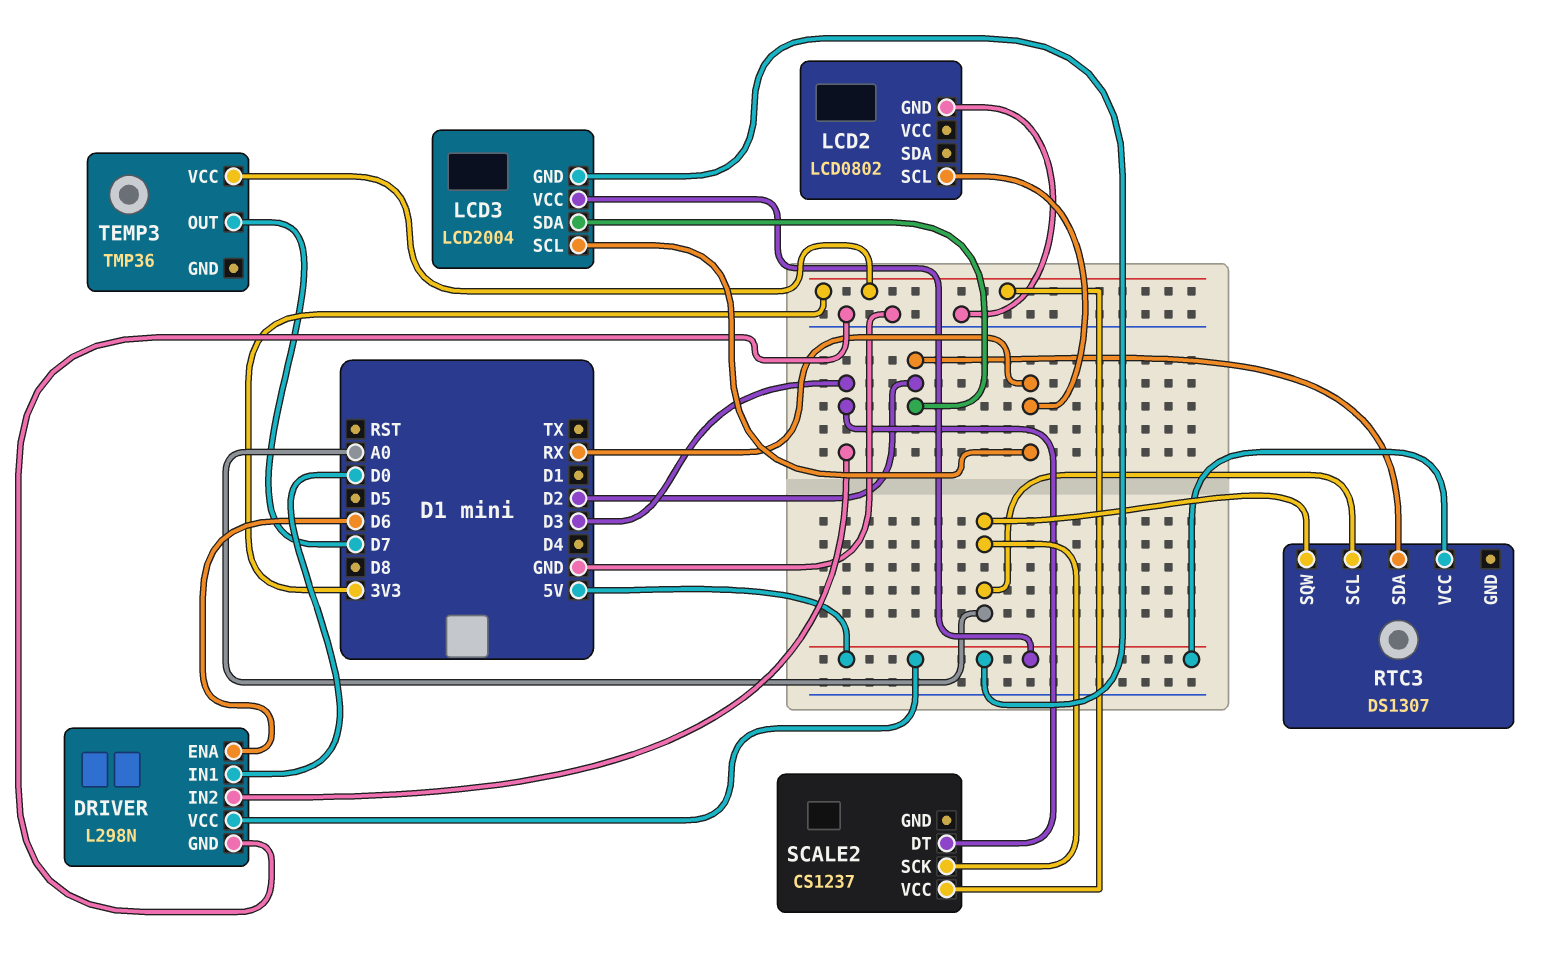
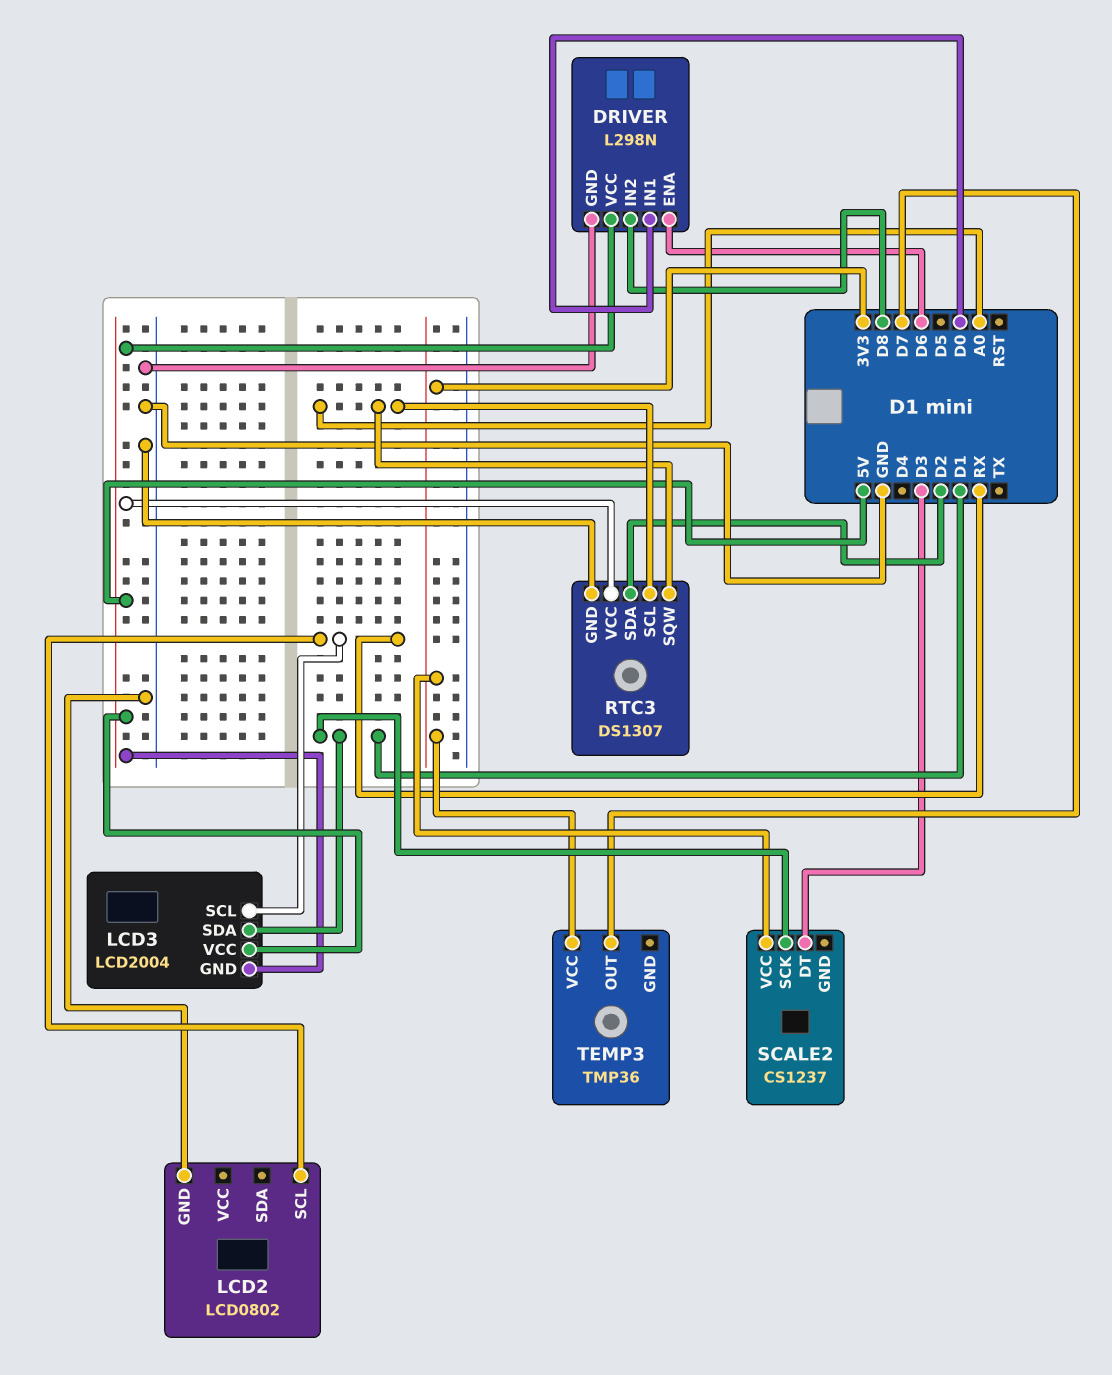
DRIVER pin IN2: D3 -> D8
LCD3 pin SDA: D2 -> D1
RTC3 pin GND: none -> GND
SCALE2 pin SCK: A0 -> D1

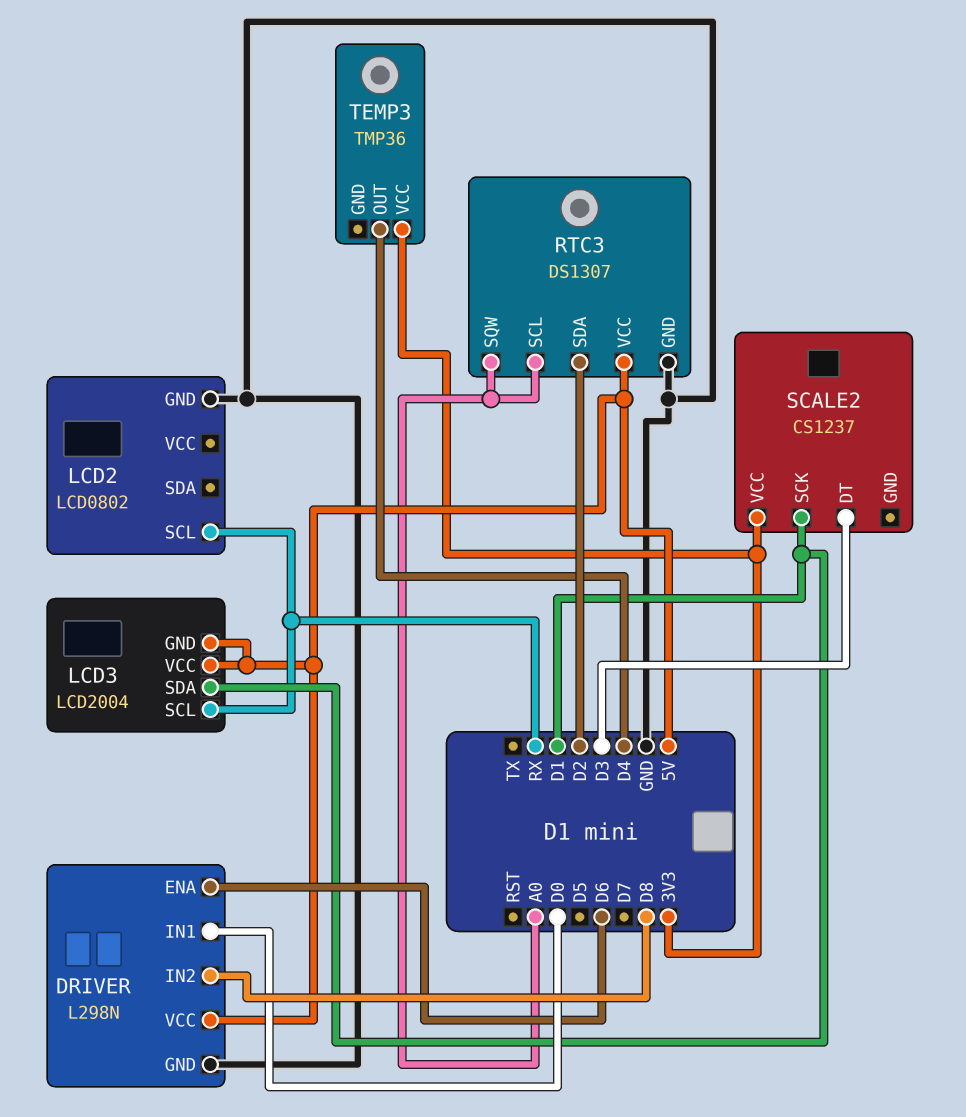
TEMP3 pin OUT: D7 -> D4

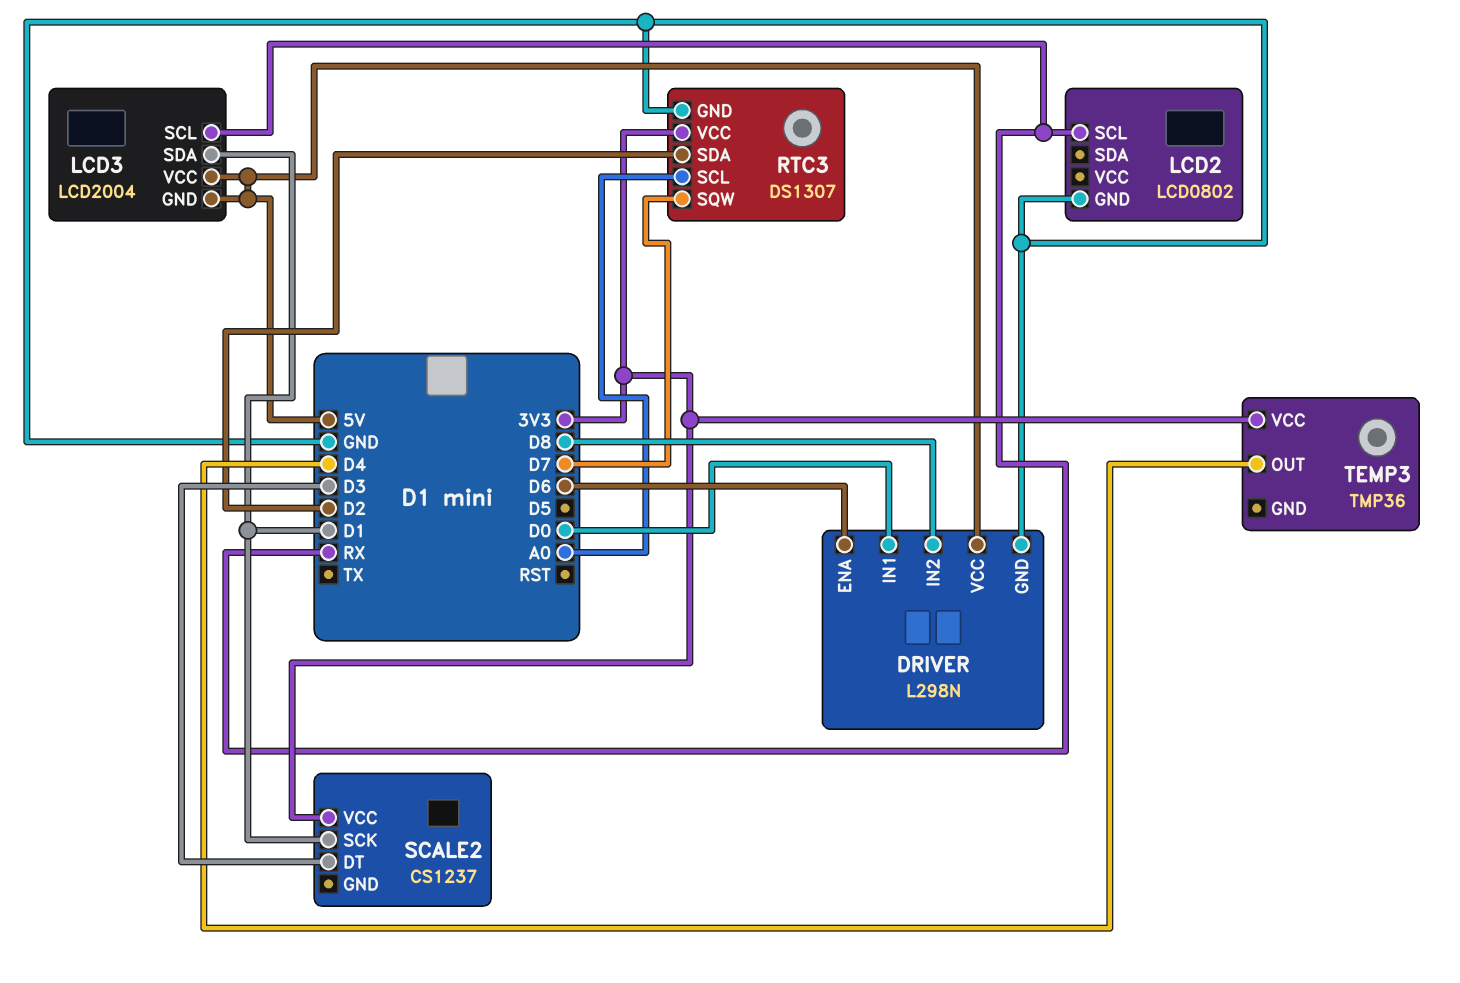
RTC3 pin SQW: A0 -> D7
RTC3 pin VCC: 5V -> 3V3

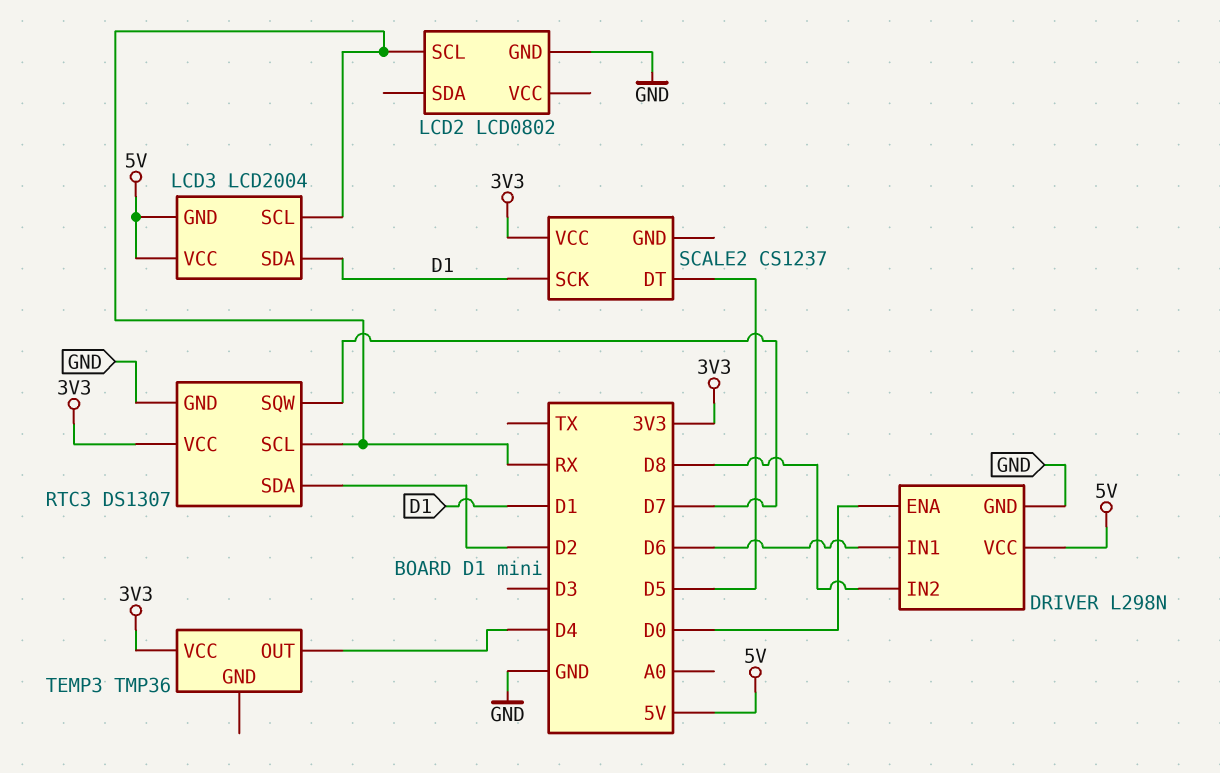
DRIVER pin ENA: D6 -> D0
DRIVER pin IN1: D0 -> D6
RTC3 pin SCL: A0 -> RX
SCALE2 pin DT: D3 -> D5

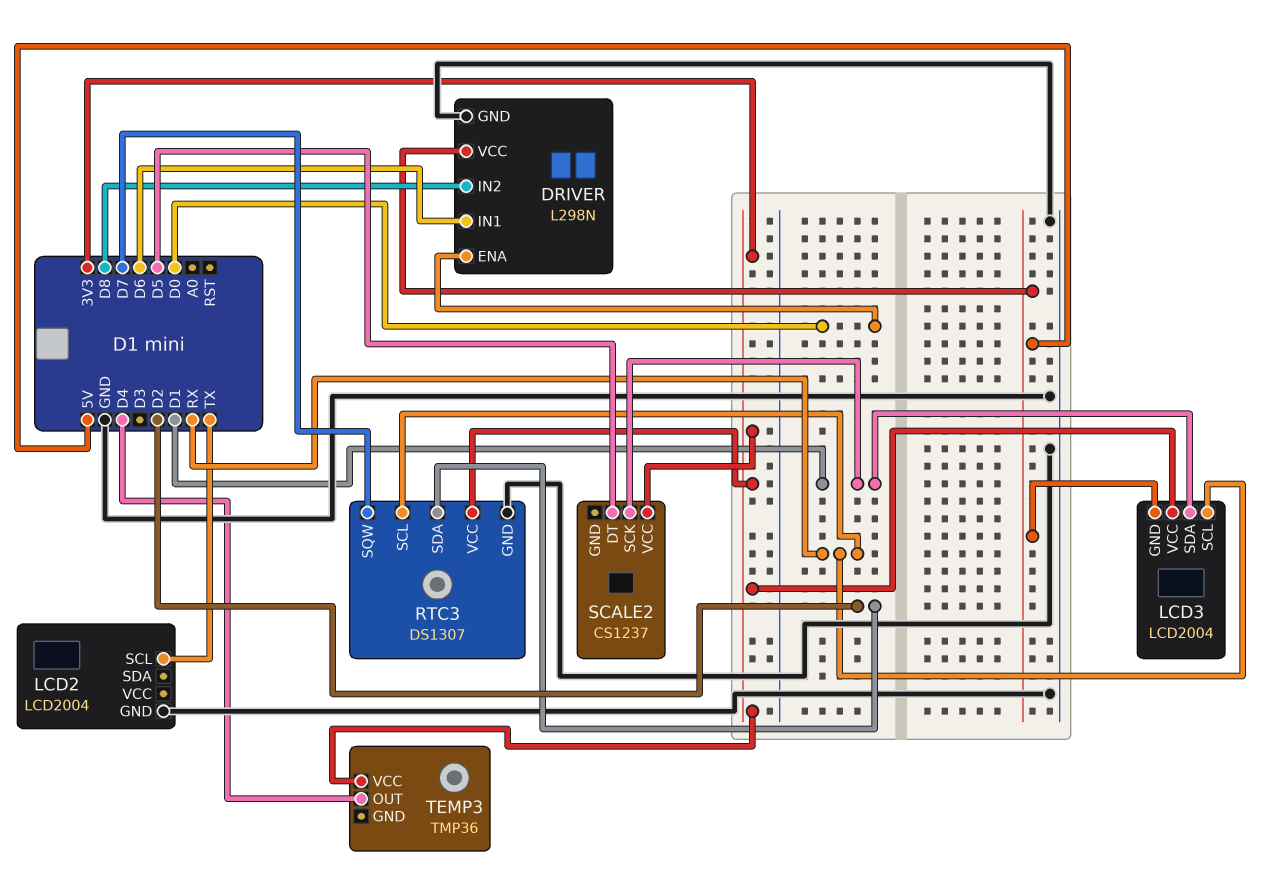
LCD2: LCD0802 -> LCD2004
LCD2 pin SCL: RX -> TX
LCD3 pin VCC: 5V -> 3V3

